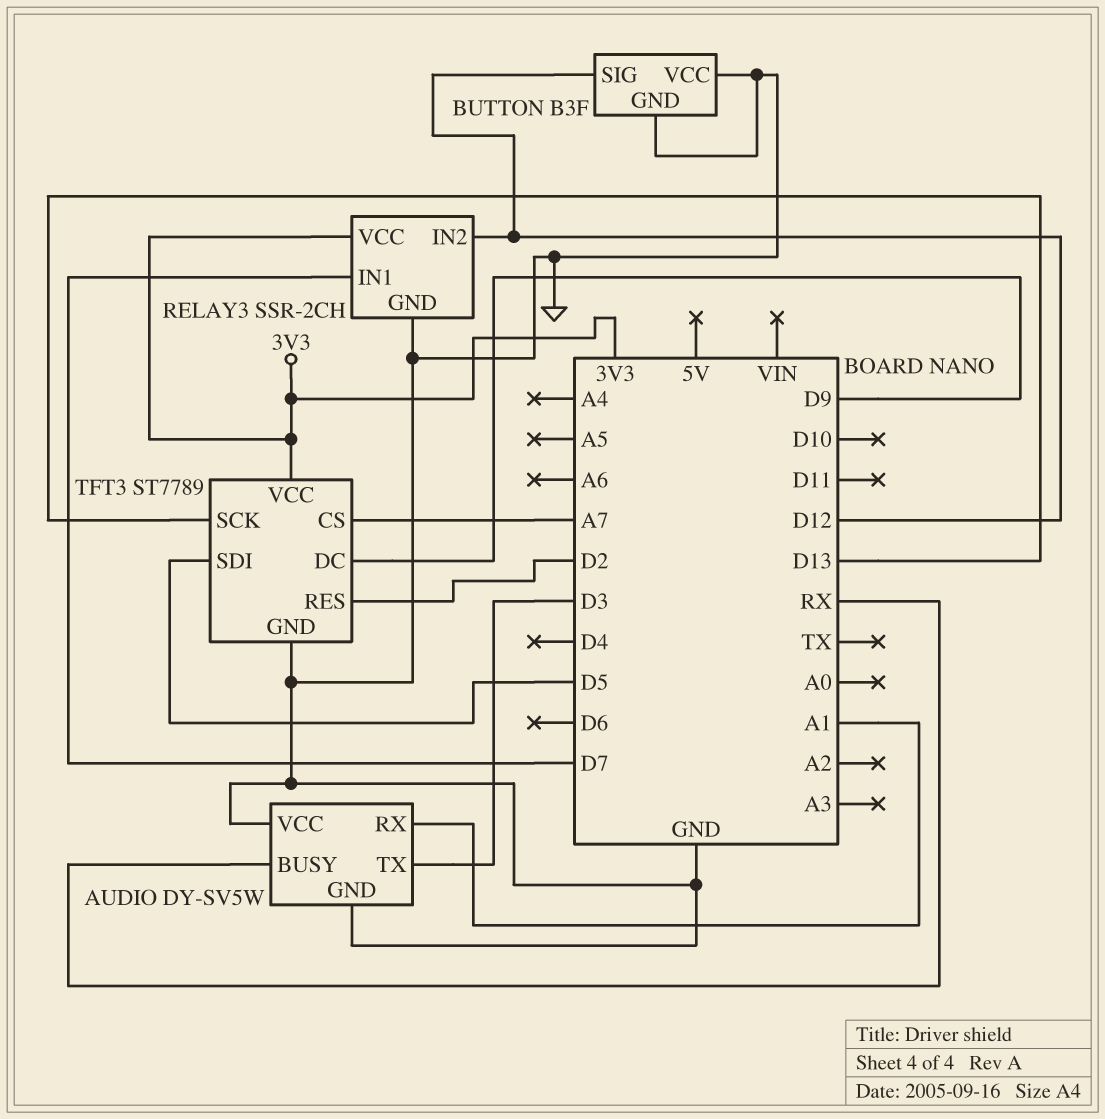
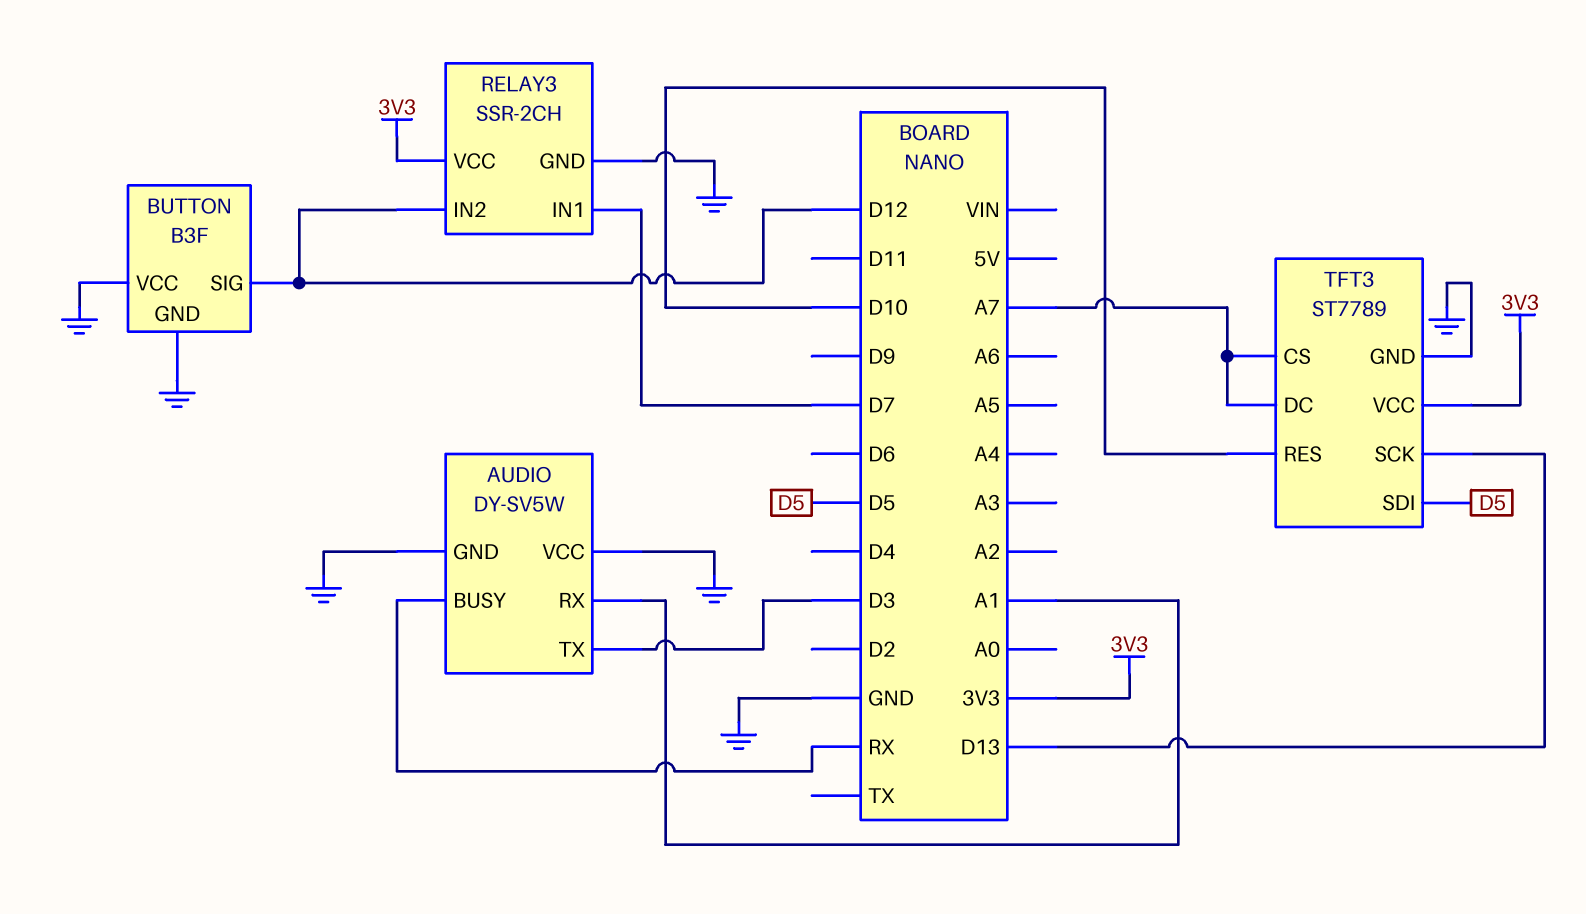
TFT3 pin DC: D9 -> A7
TFT3 pin RES: D2 -> D10

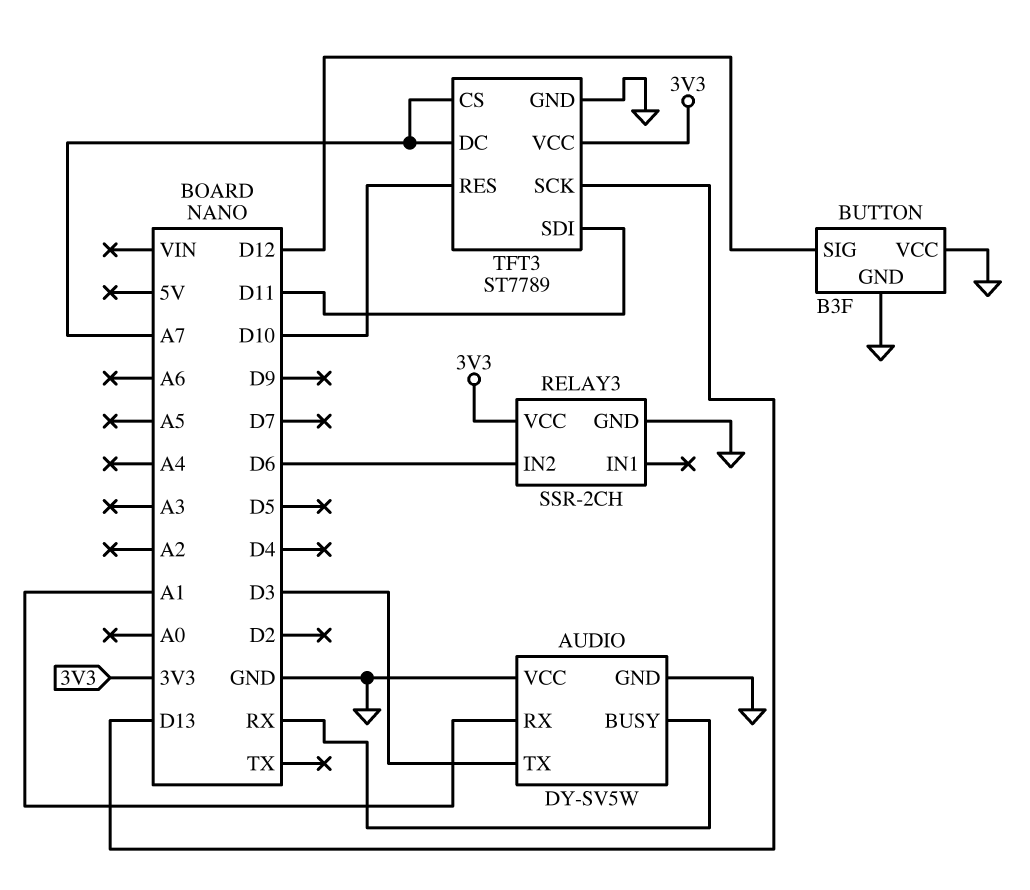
RELAY3 pin IN1: D7 -> none
RELAY3 pin IN2: D12 -> D6
TFT3 pin SDI: D5 -> D11

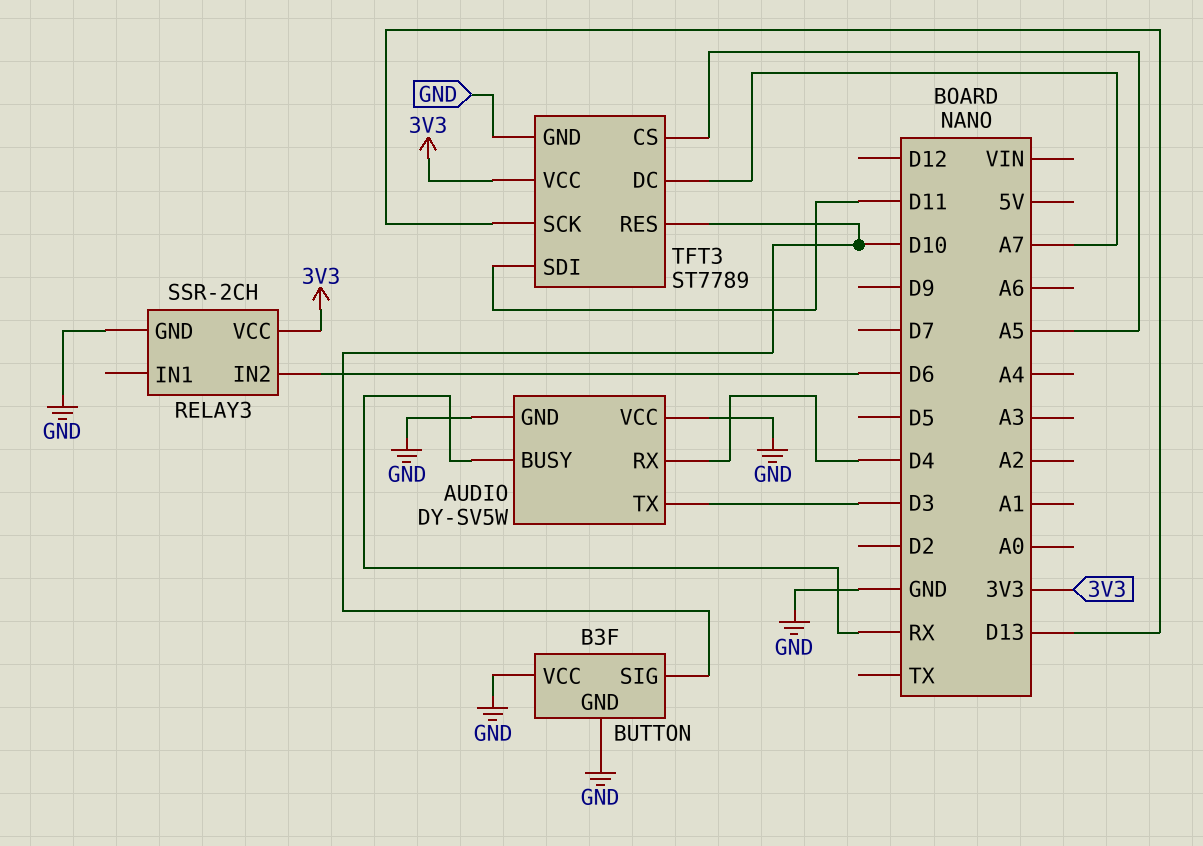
AUDIO pin RX: A1 -> D4
BUTTON pin SIG: D12 -> D10
TFT3 pin CS: A7 -> A5

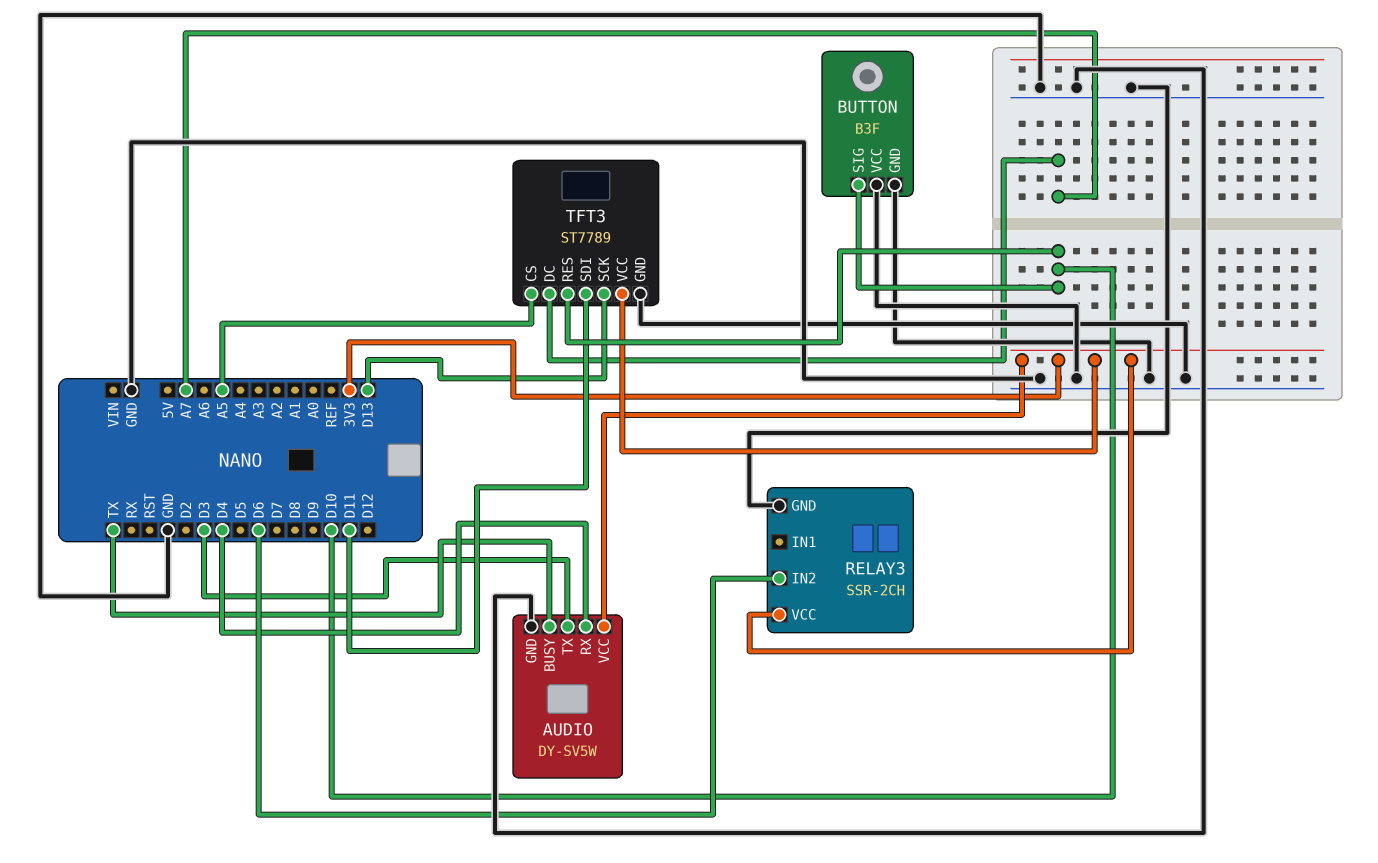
AUDIO pin BUSY: RX -> TX
AUDIO pin VCC: GND -> 3V3

